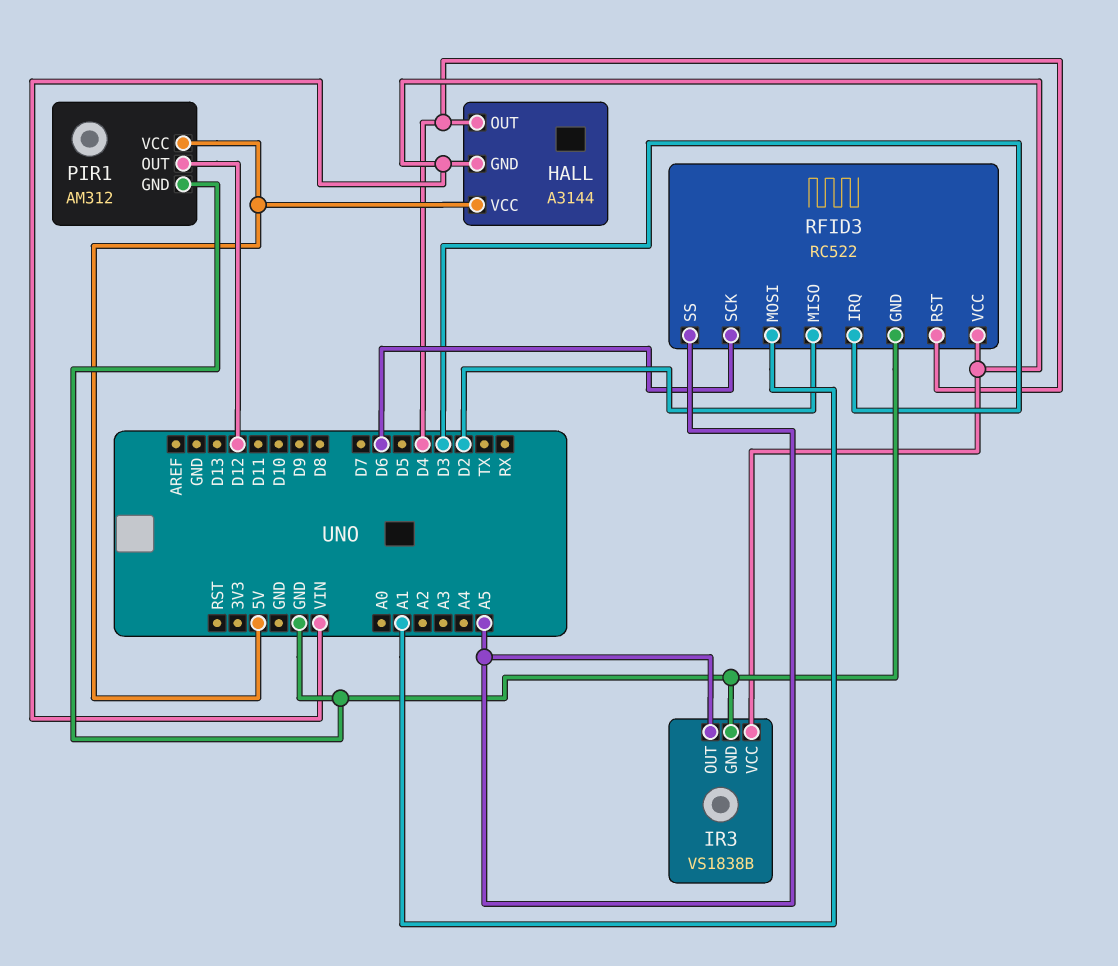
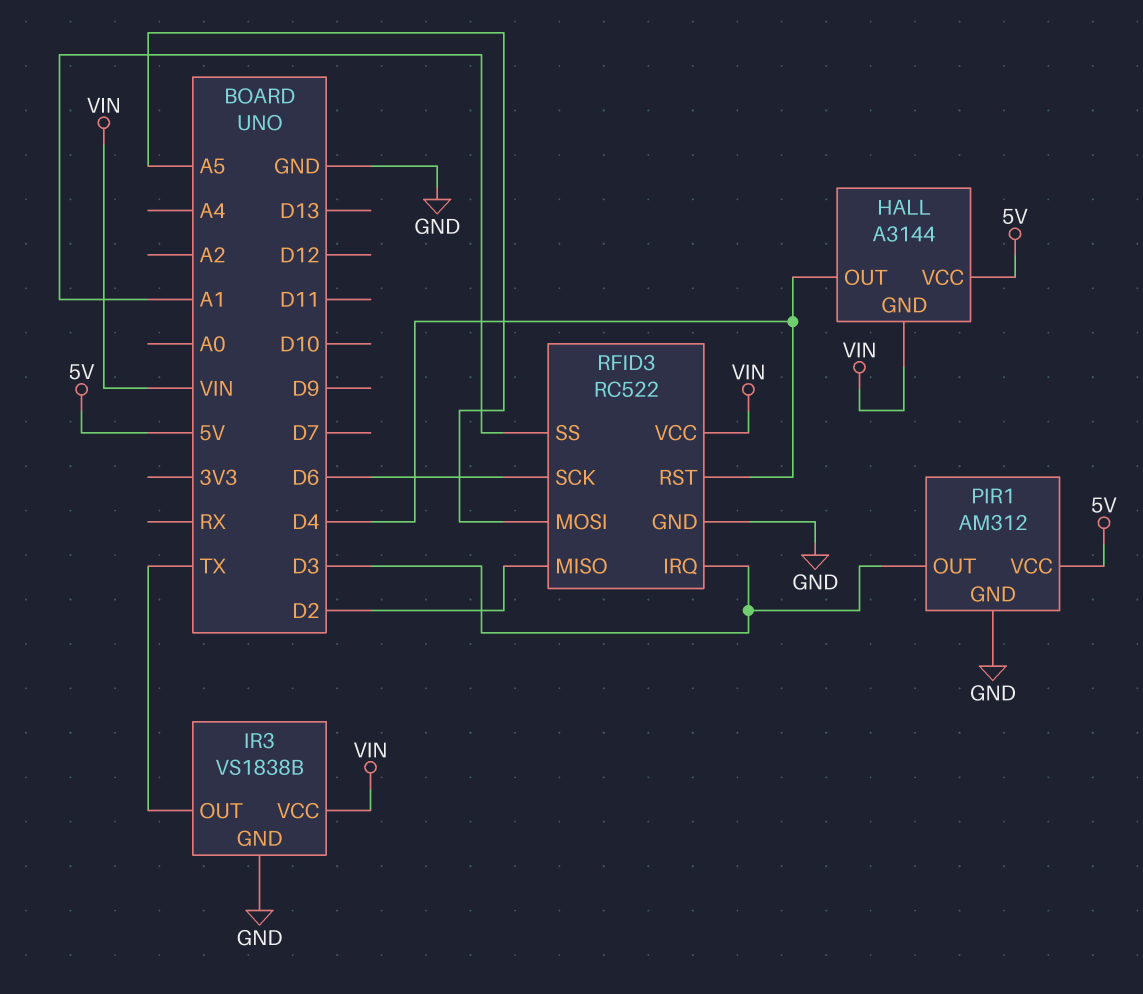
IR3 pin OUT: A5 -> TX
PIR1 pin OUT: D12 -> D3
RFID3 pin MOSI: A1 -> A5
RFID3 pin SS: A5 -> A1

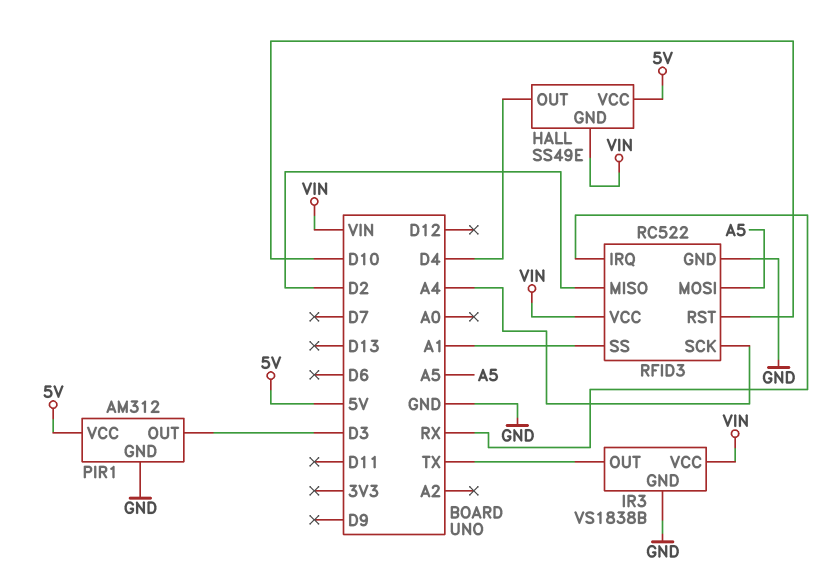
HALL: A3144 -> SS49E
RFID3 pin IRQ: D3 -> RX
RFID3 pin RST: D4 -> D10
RFID3 pin SCK: D6 -> A4

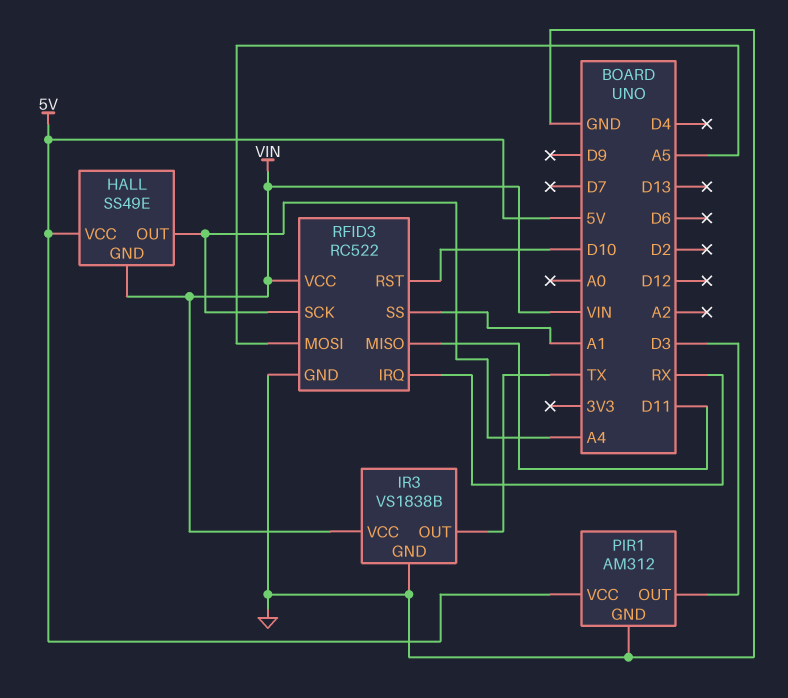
HALL pin OUT: D4 -> A4
RFID3 pin MISO: D2 -> D11

